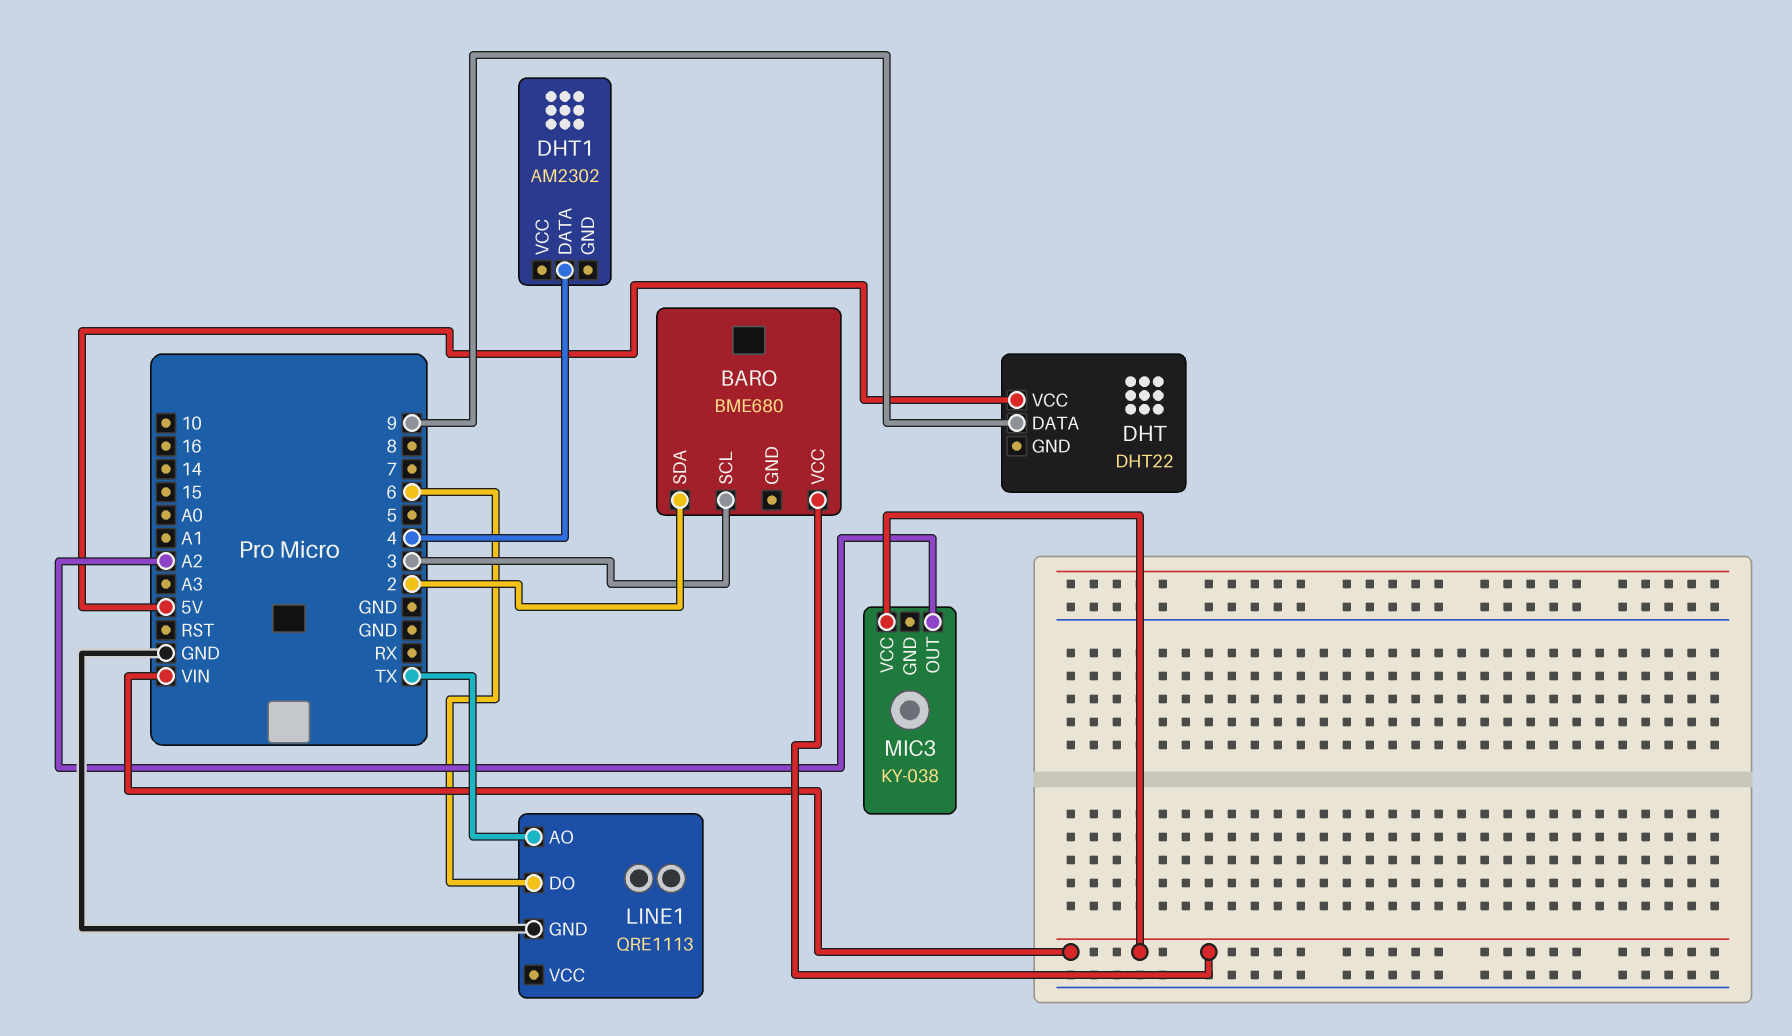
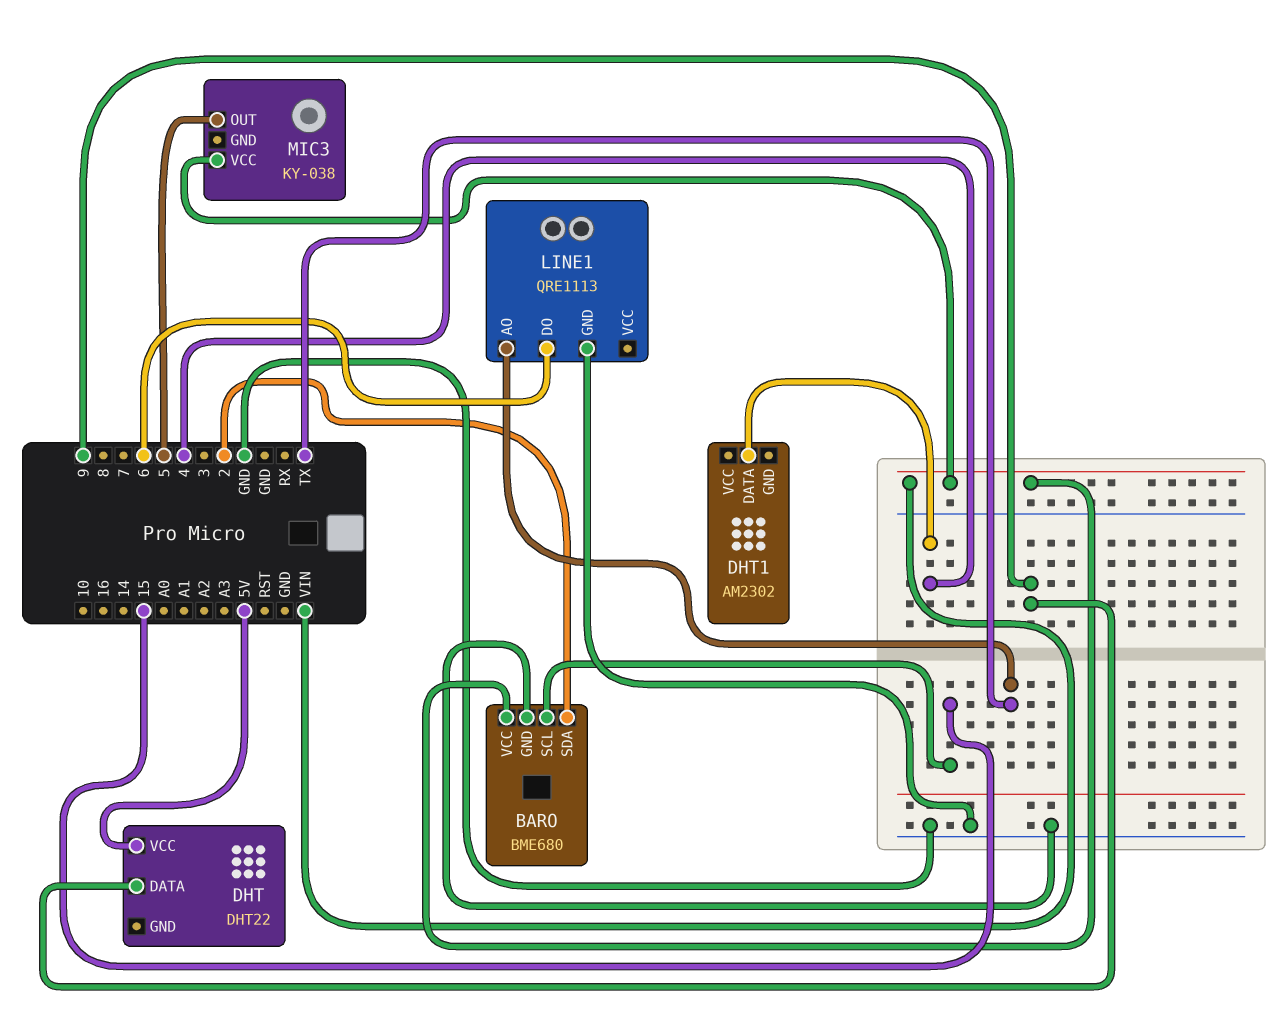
BARO pin GND: none -> GND
BARO pin SCL: 3 -> 15
MIC3 pin OUT: A2 -> 5

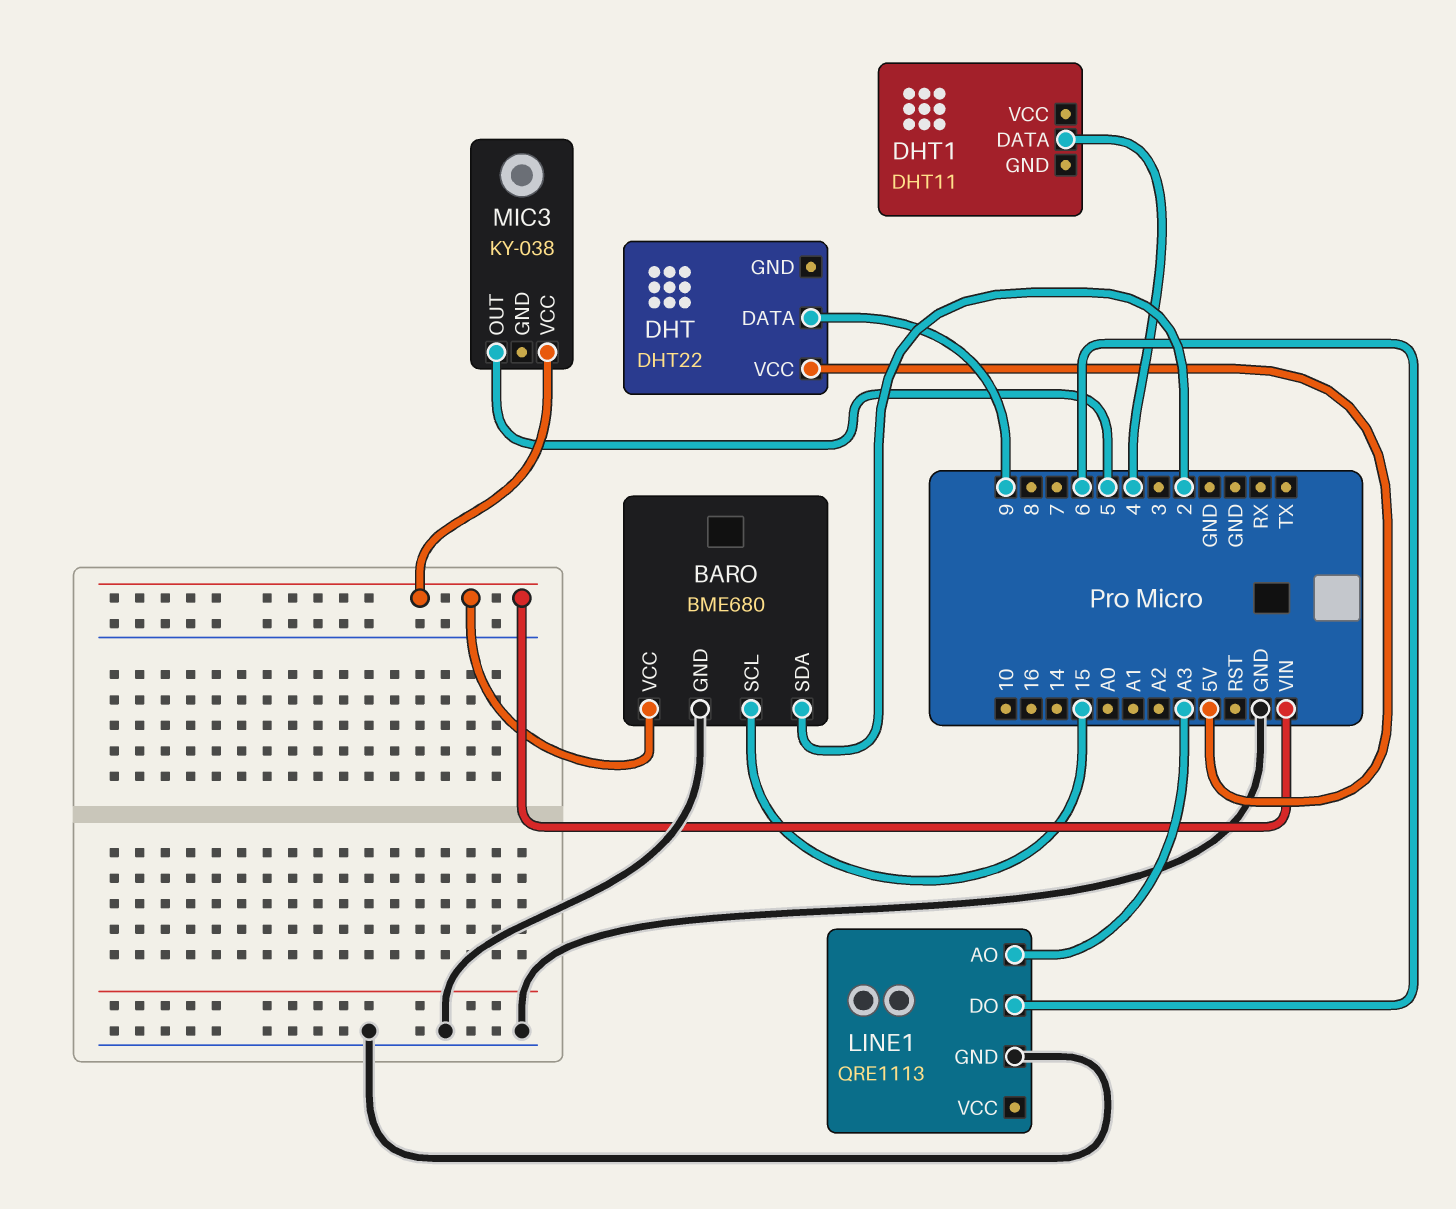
DHT1: AM2302 -> DHT11
LINE1 pin AO: TX -> A3

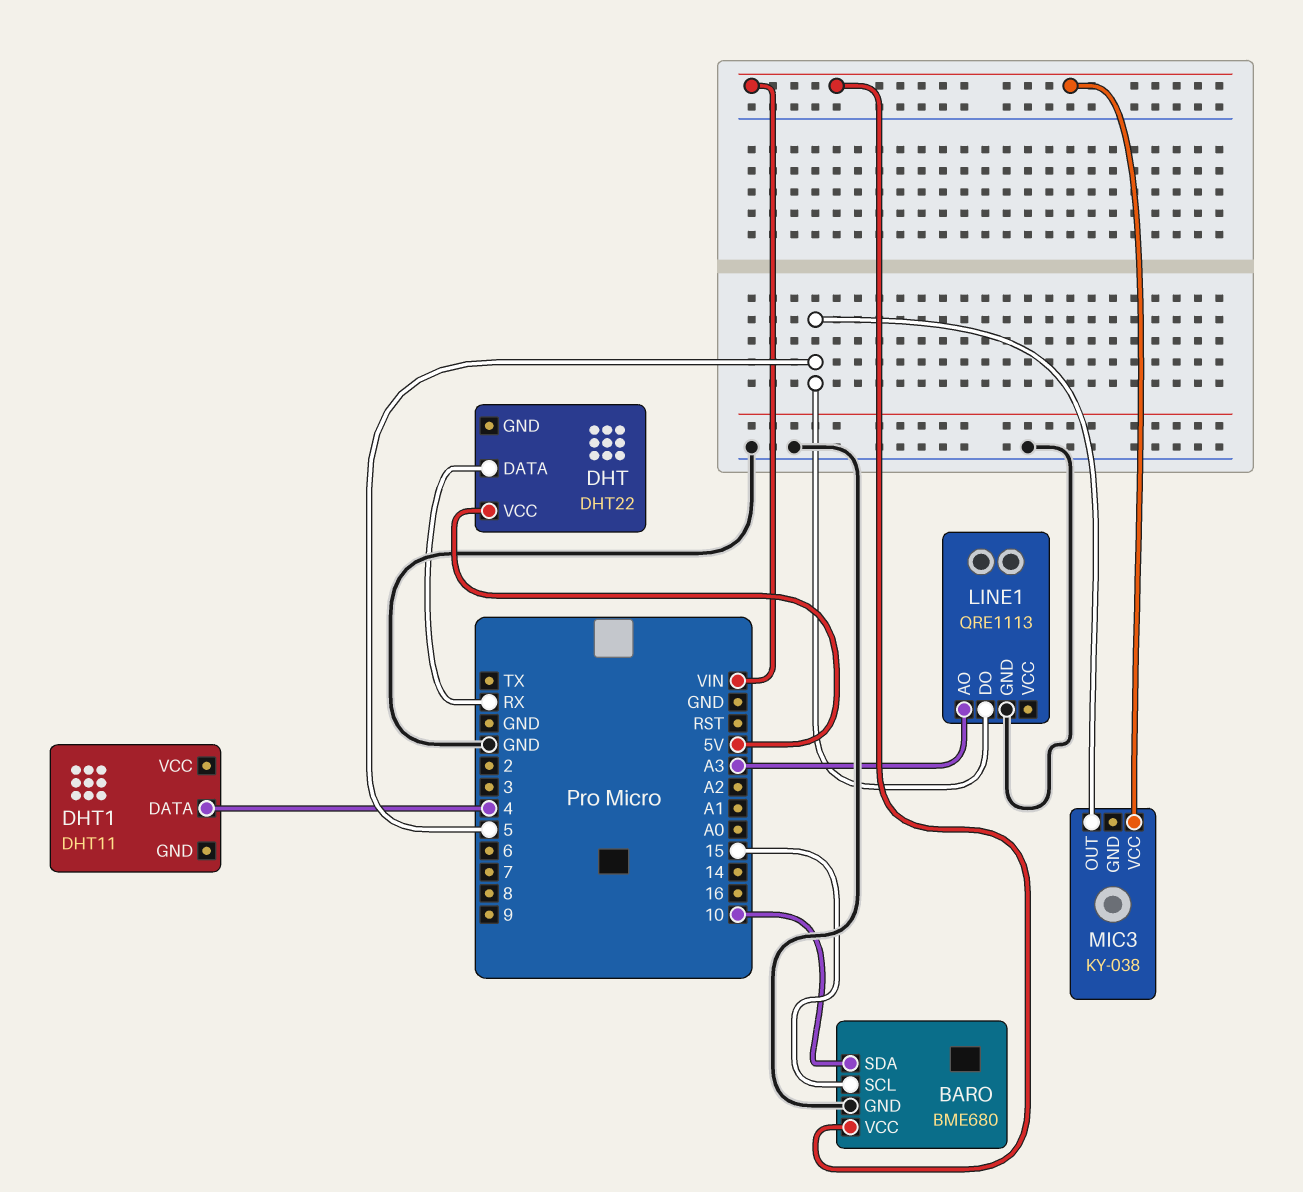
BARO pin SDA: 2 -> 10
DHT pin DATA: 9 -> RX
LINE1 pin DO: 6 -> 5

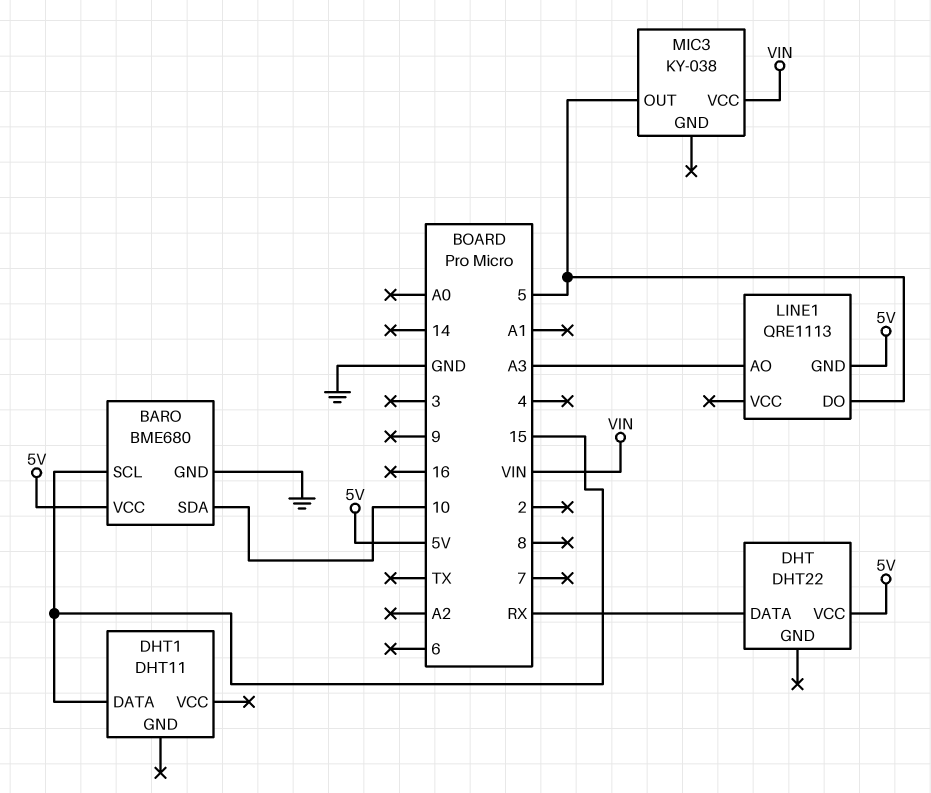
BARO pin VCC: VIN -> 5V
DHT1 pin DATA: 4 -> 15
LINE1 pin GND: GND -> 5V

